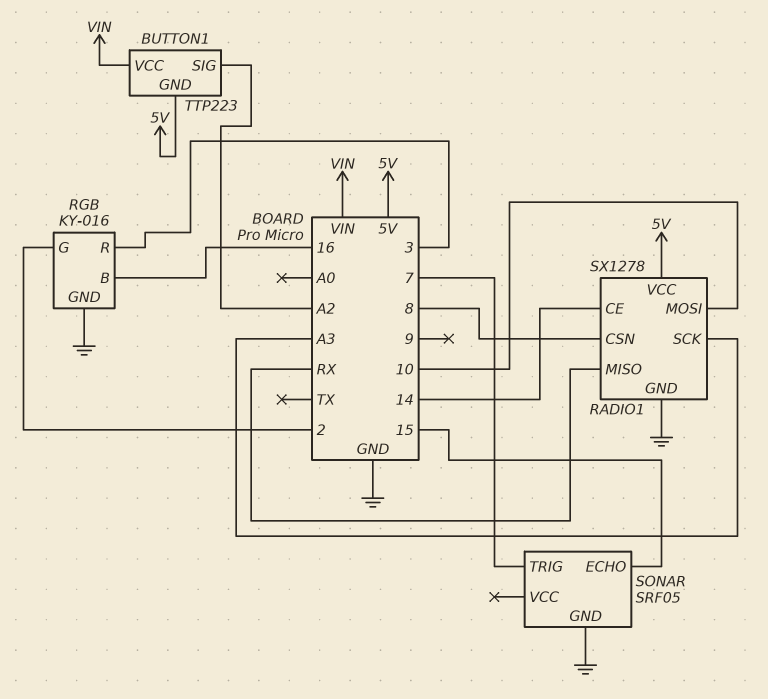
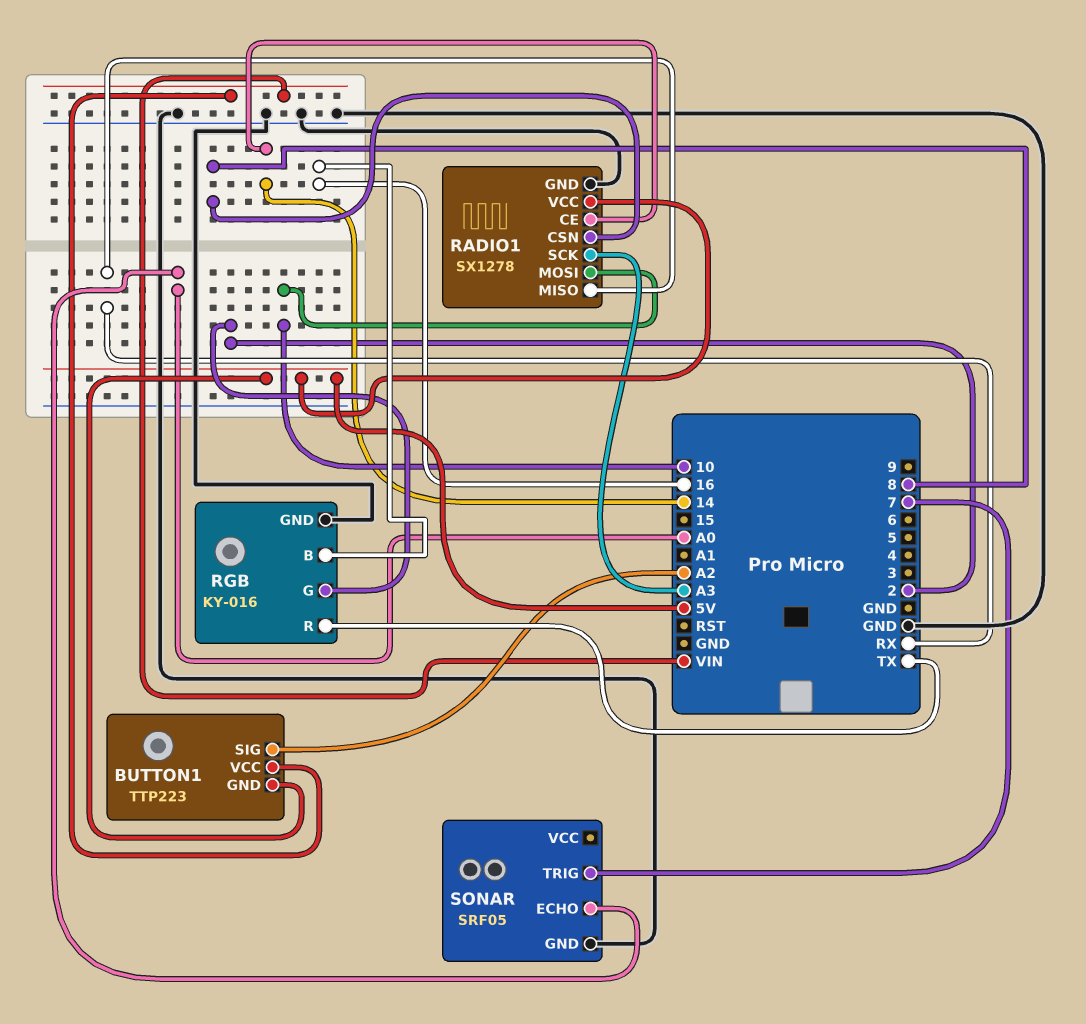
RGB pin R: 3 -> TX
SONAR pin ECHO: 15 -> A0

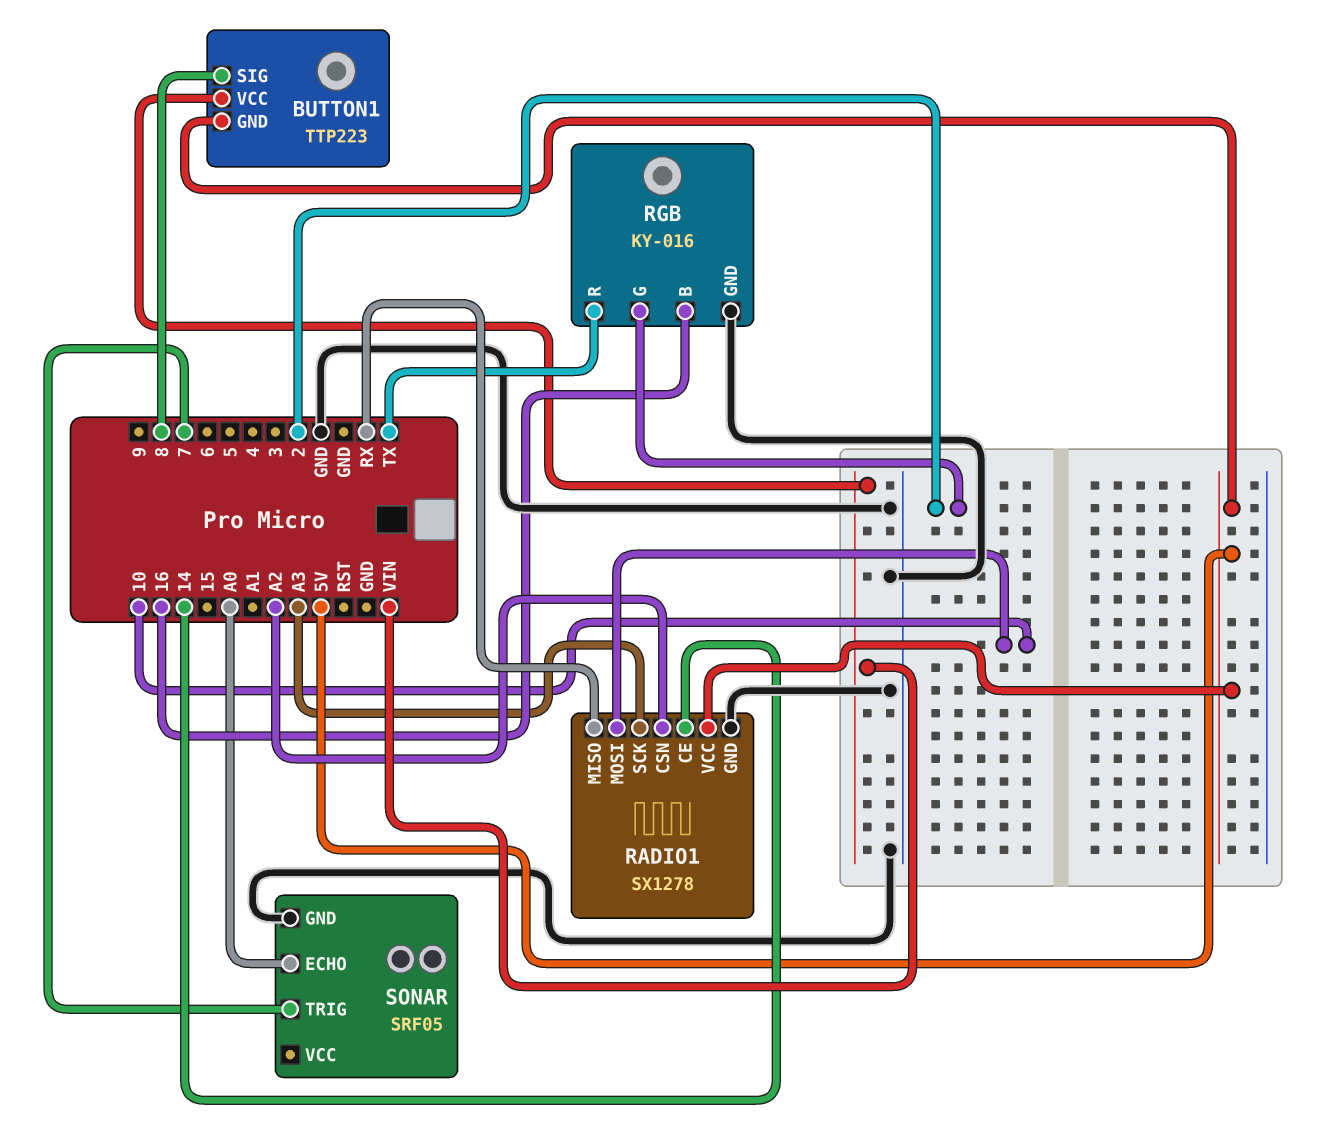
BUTTON1 pin SIG: A2 -> 8
RADIO1 pin CSN: 8 -> A2

